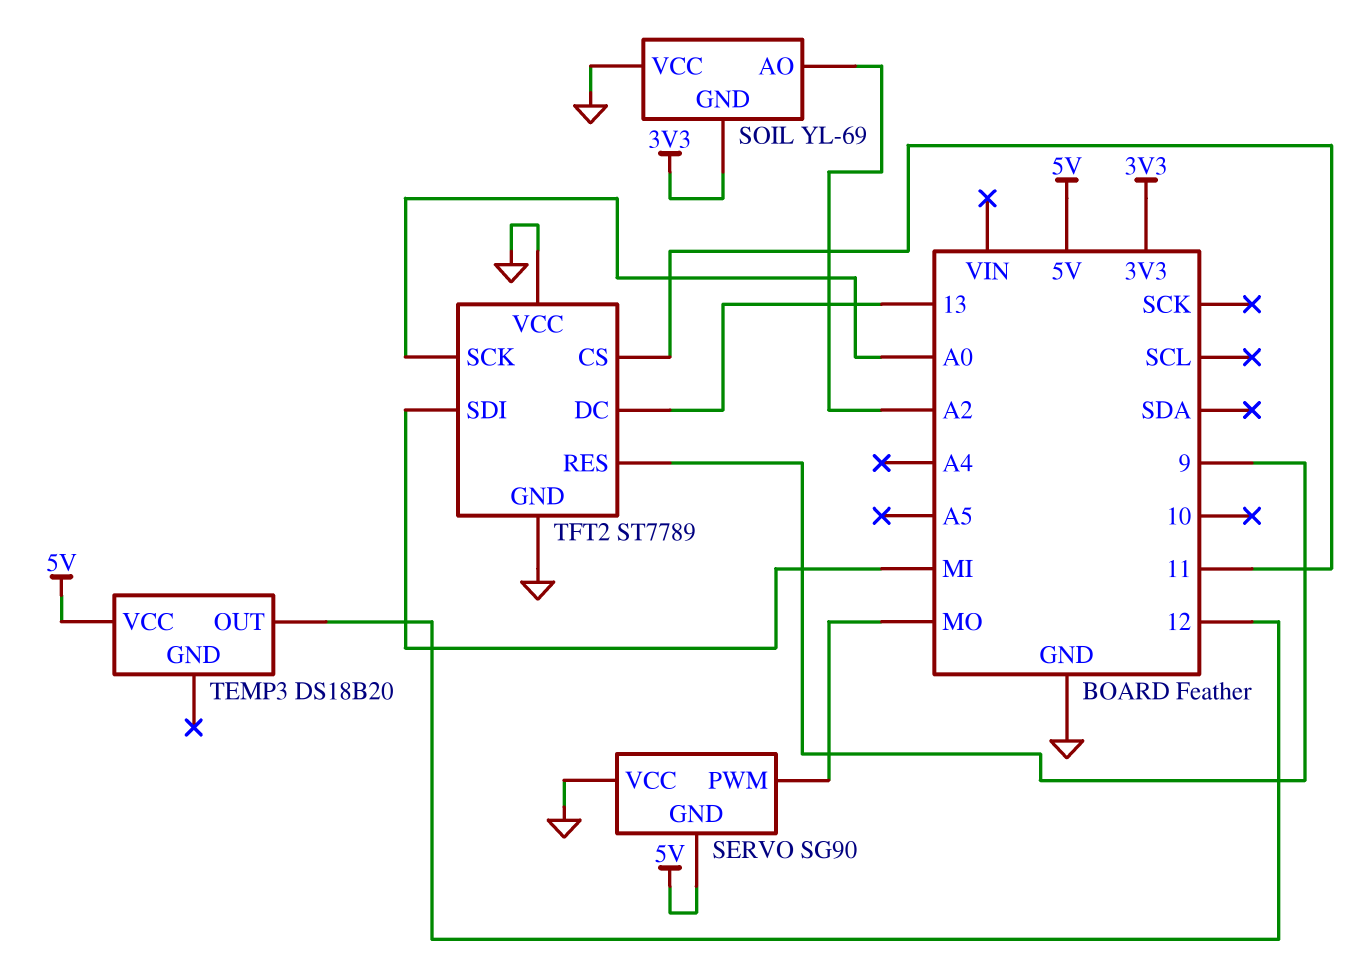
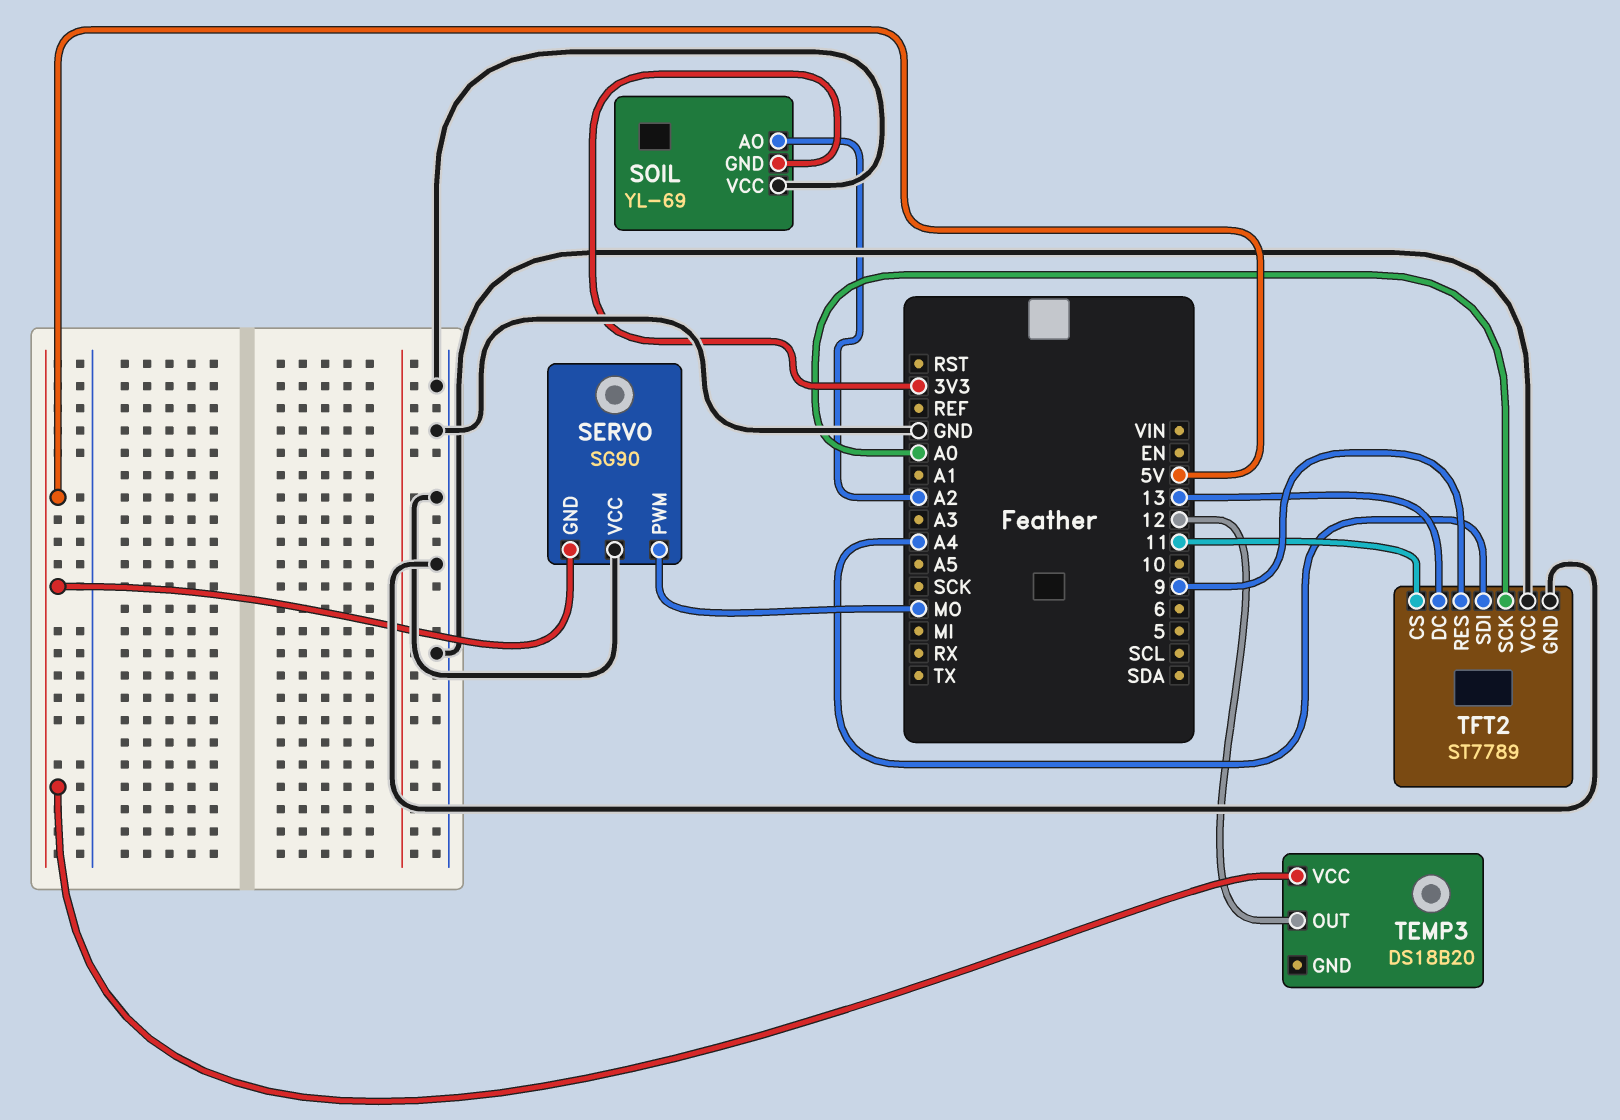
TFT2 pin SDI: MI -> A4

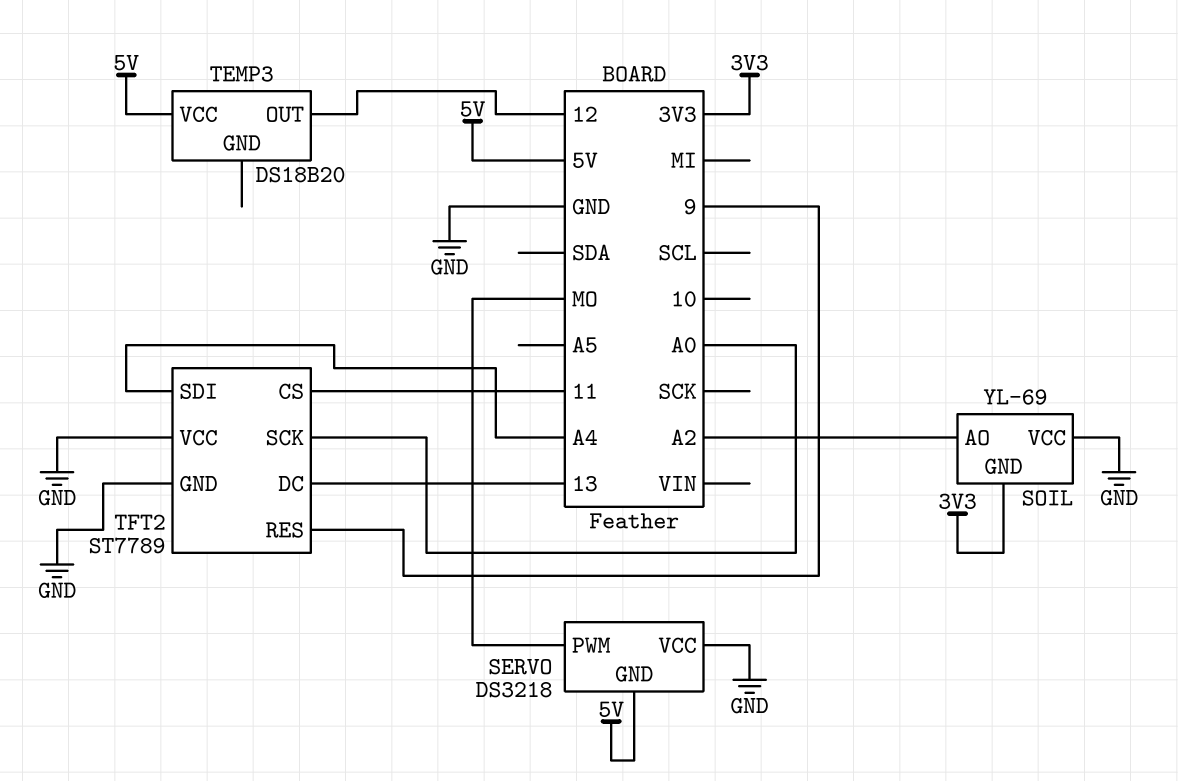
SERVO: SG90 -> DS3218

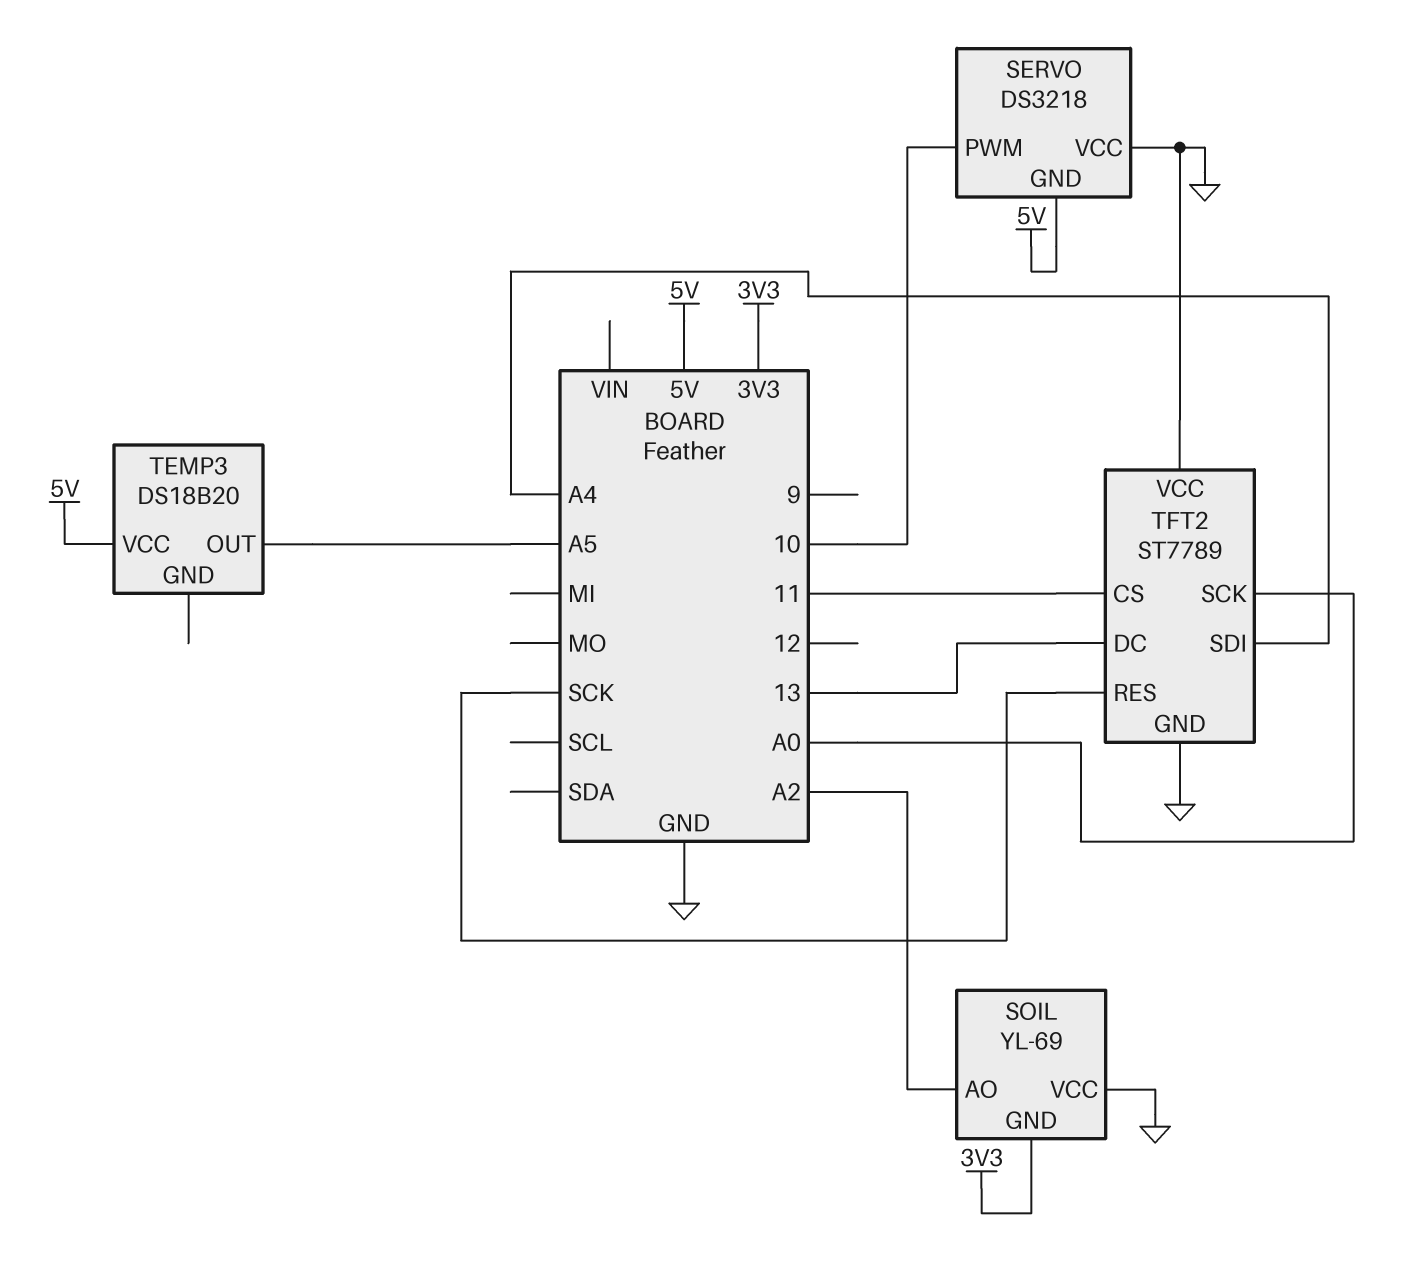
SERVO pin PWM: MO -> 10
TEMP3 pin OUT: 12 -> A5
TFT2 pin RES: 9 -> SCK

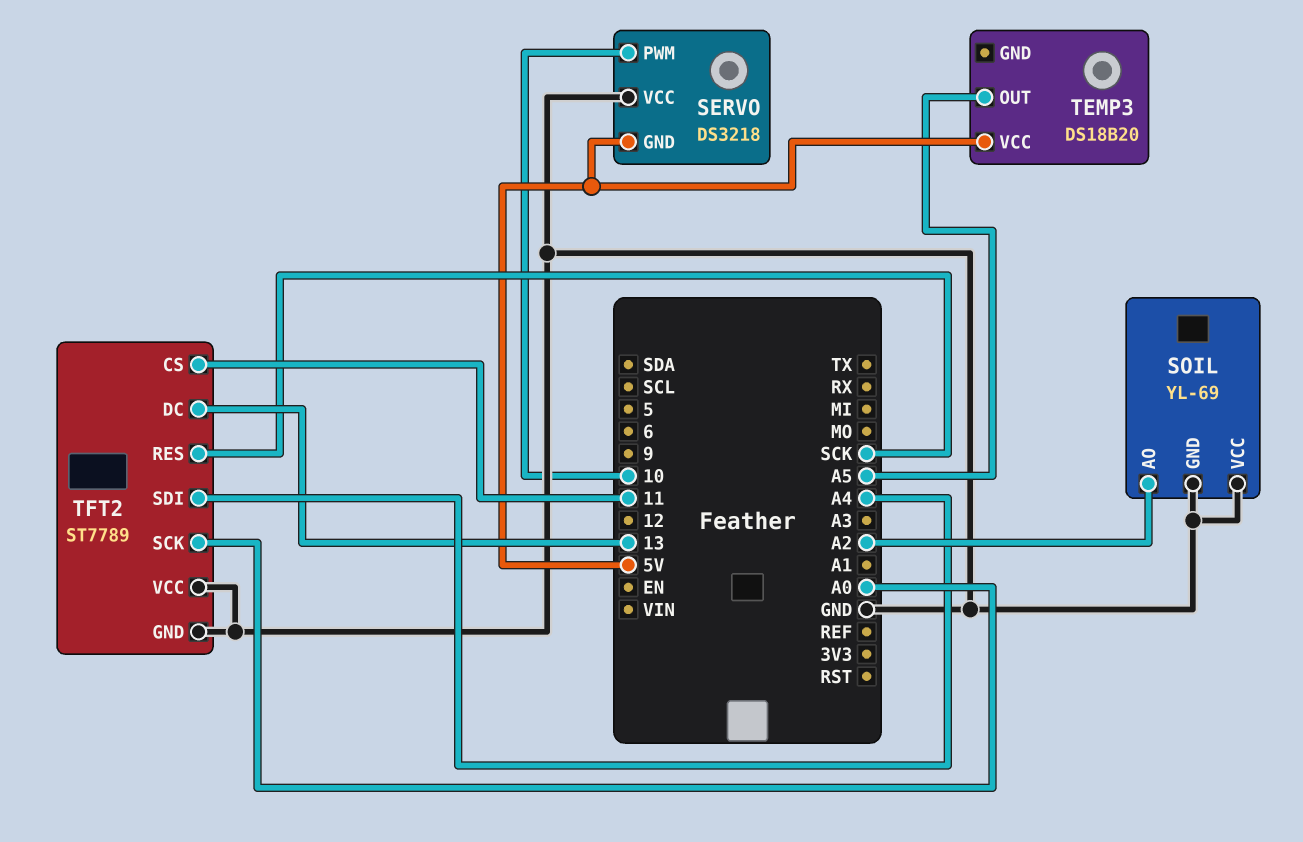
SOIL pin GND: 3V3 -> GND

